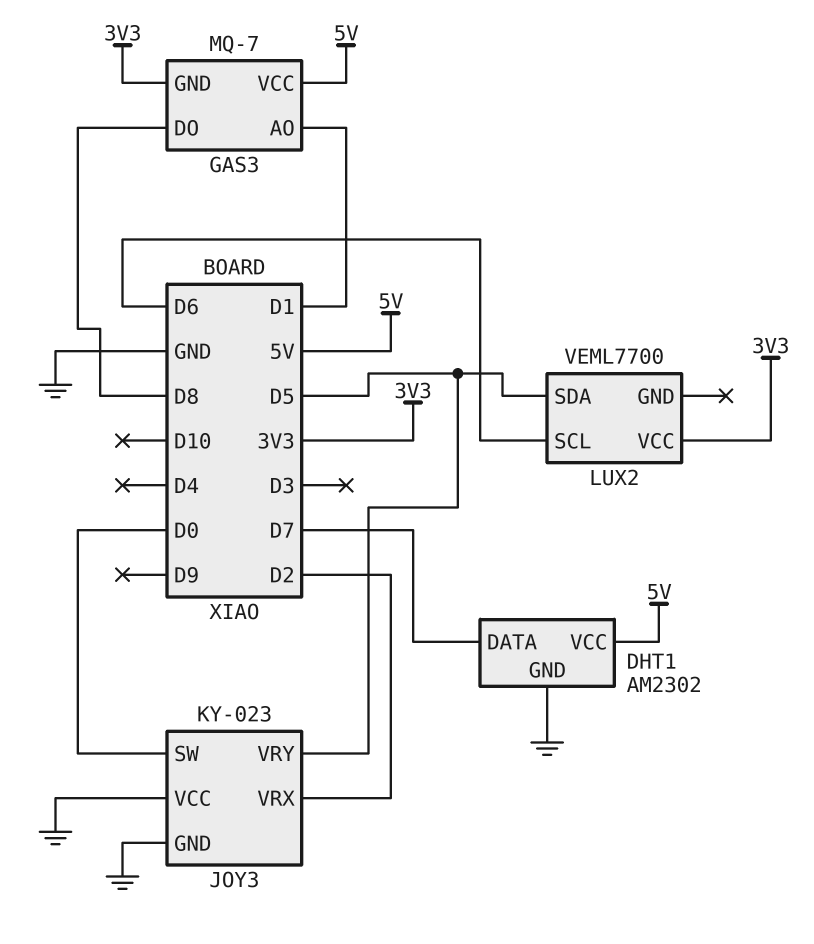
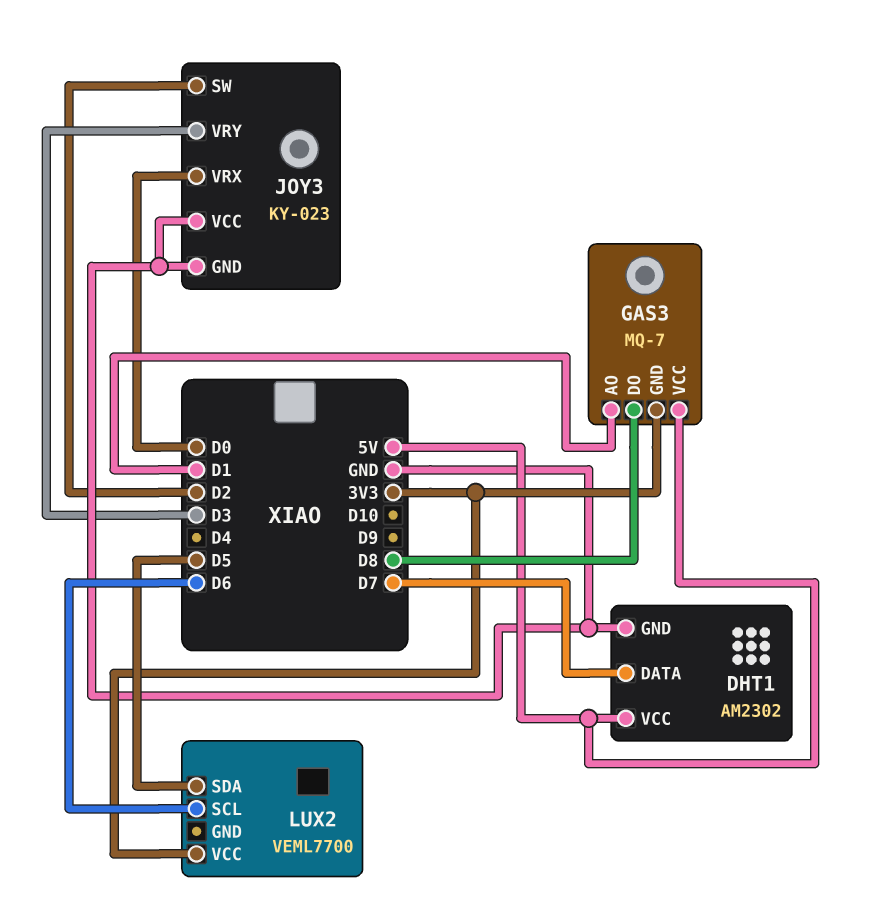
JOY3 pin SW: D0 -> D2
JOY3 pin VRX: D2 -> D0
JOY3 pin VRY: D5 -> D3

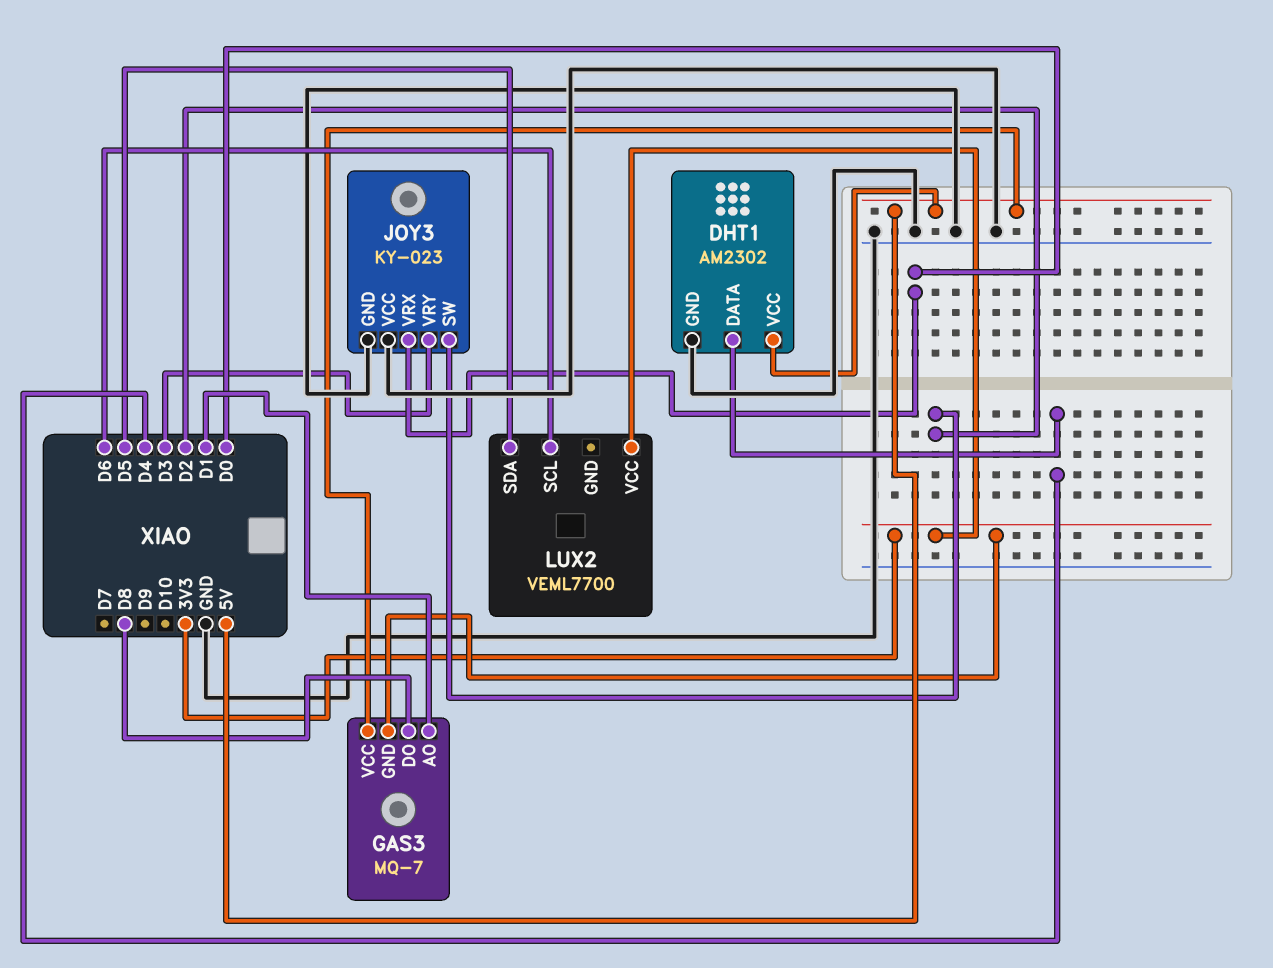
DHT1 pin DATA: D7 -> D4

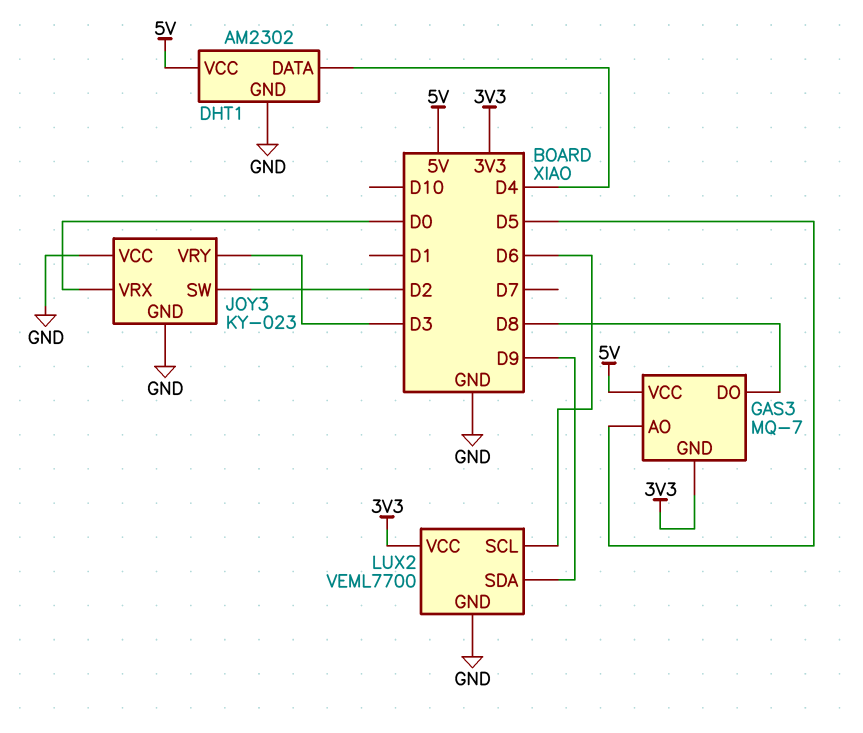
GAS3 pin AO: D1 -> D5
LUX2 pin GND: none -> GND
LUX2 pin SDA: D5 -> D9

